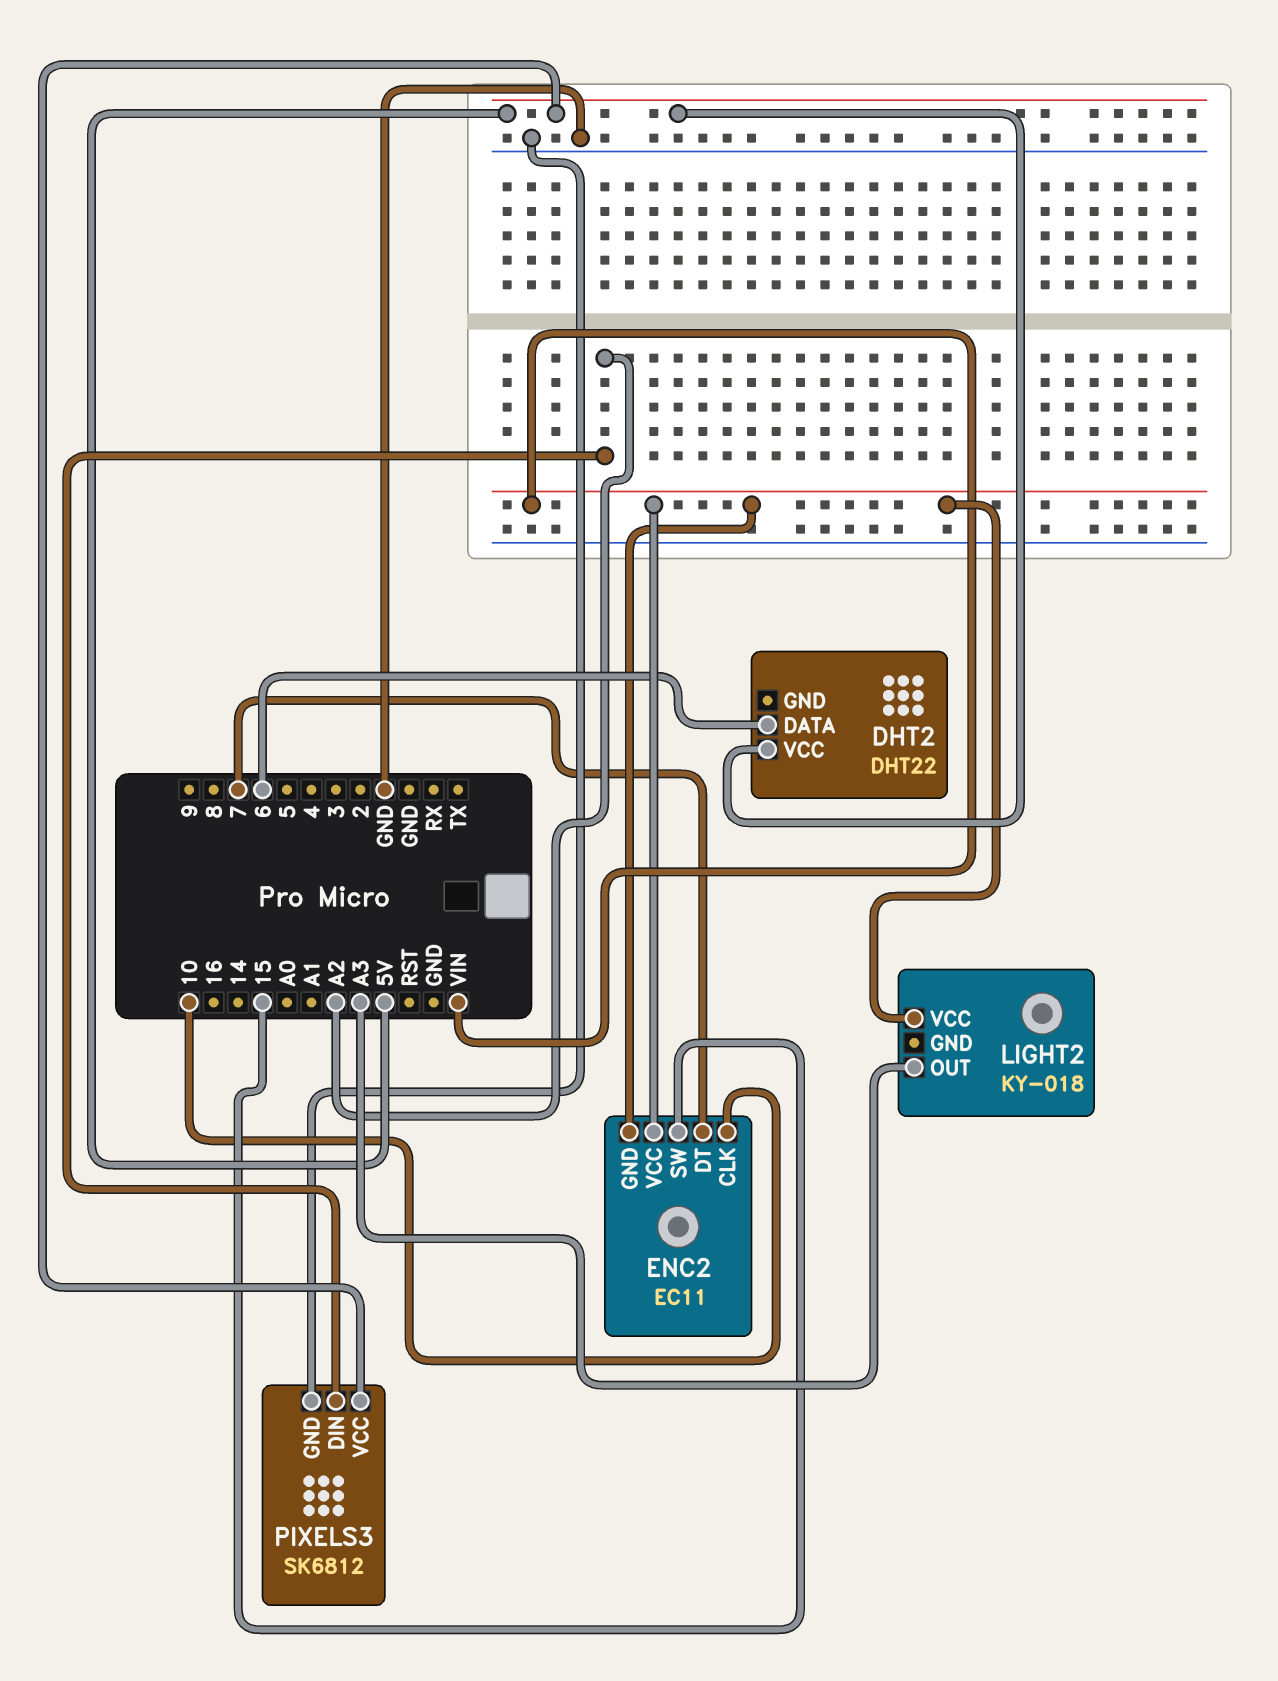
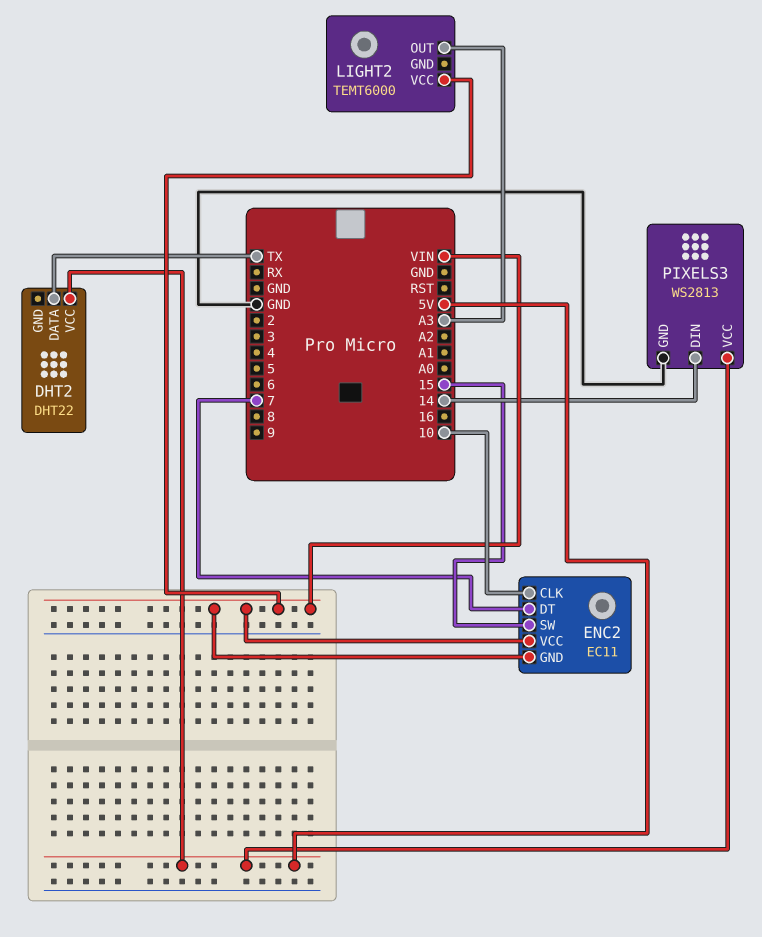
DHT2 pin DATA: 6 -> TX
LIGHT2: KY-018 -> TEMT6000
PIXELS3: SK6812 -> WS2813
PIXELS3 pin DIN: A2 -> 14

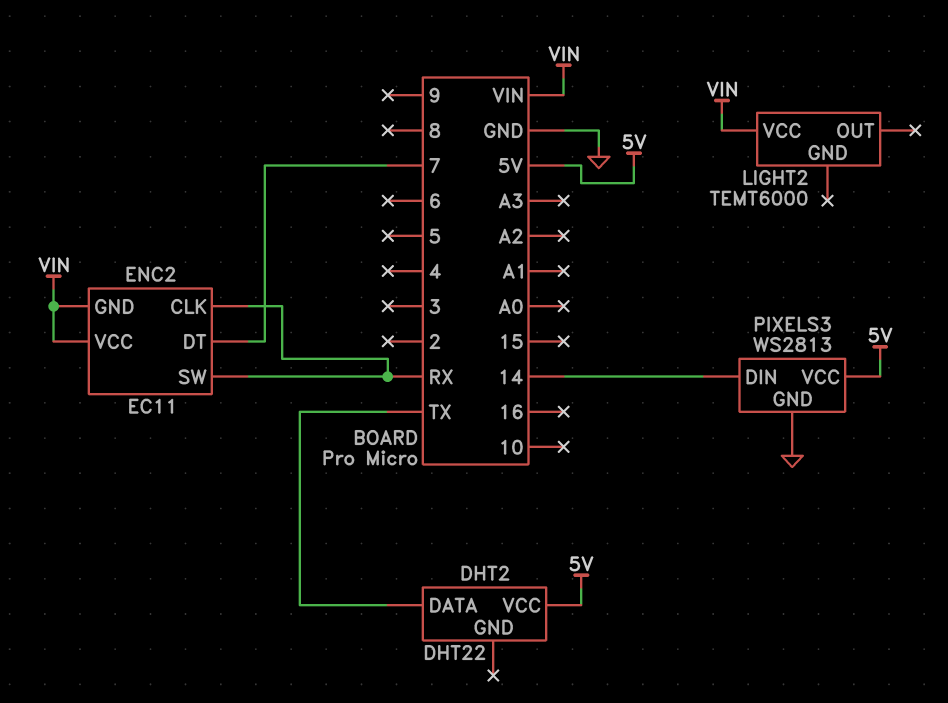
ENC2 pin CLK: 10 -> RX
ENC2 pin SW: 15 -> RX
LIGHT2 pin OUT: A3 -> none

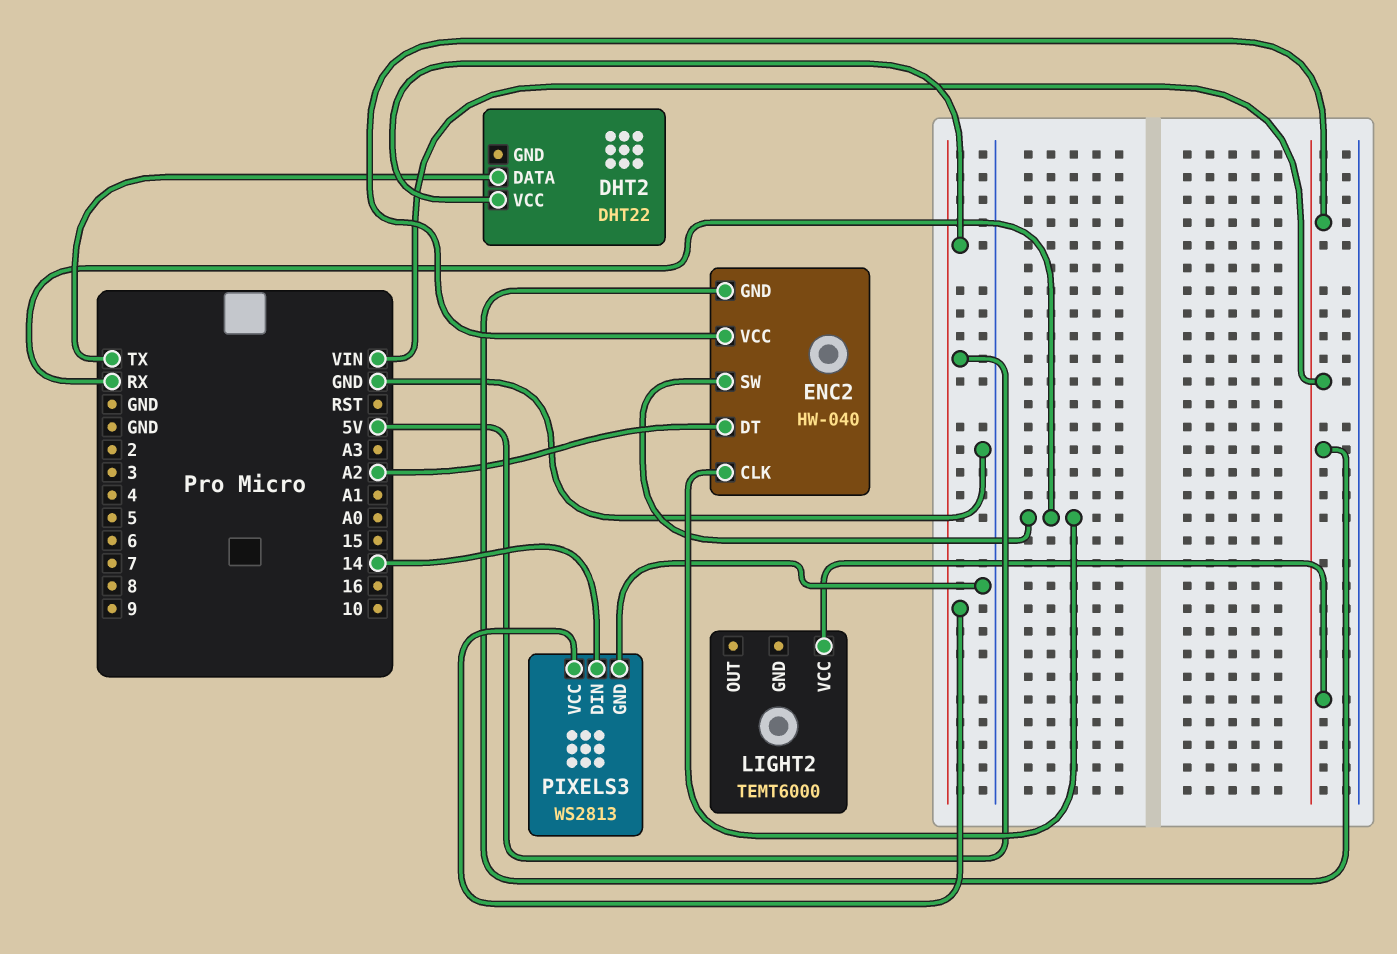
ENC2: EC11 -> HW-040
ENC2 pin DT: 7 -> A2

